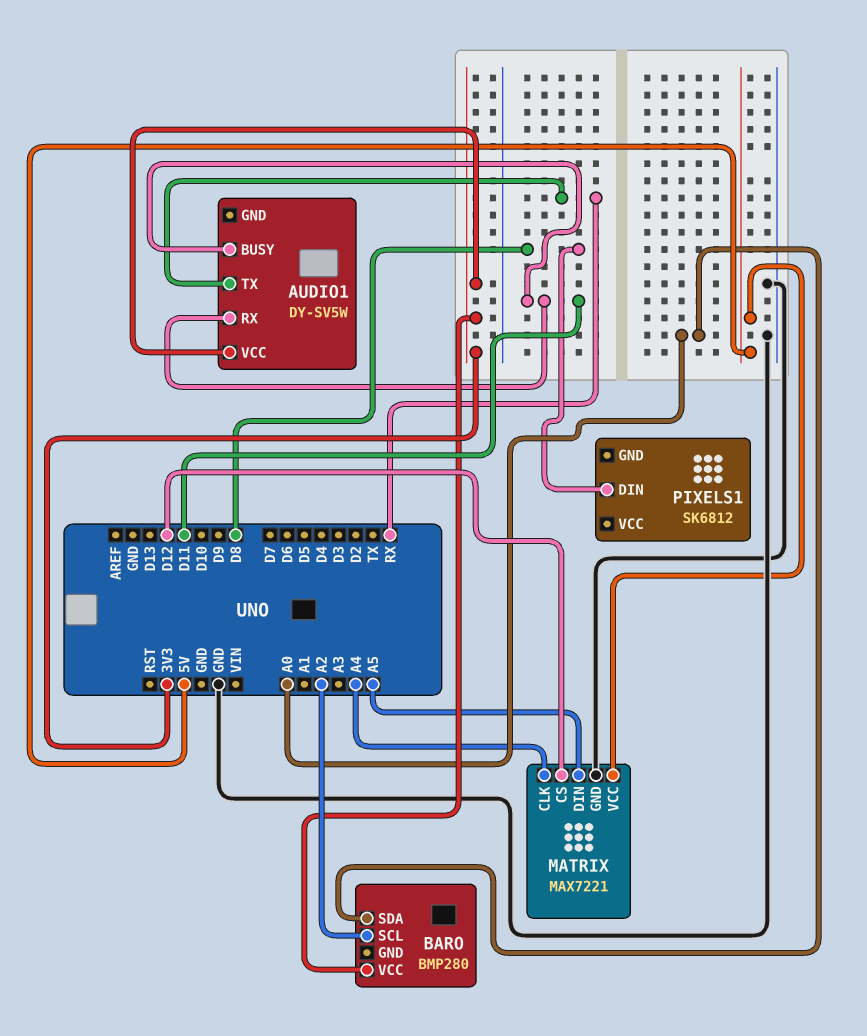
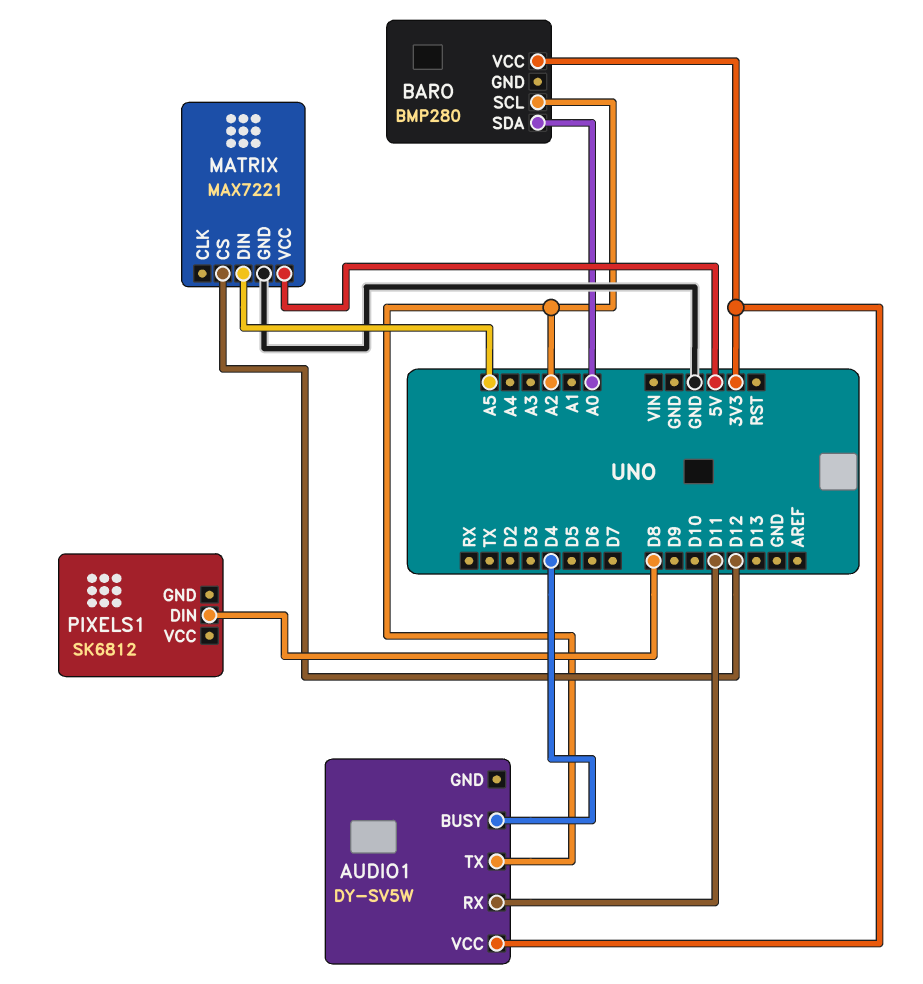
AUDIO1 pin BUSY: D11 -> D4
AUDIO1 pin TX: RX -> A2
MATRIX pin CLK: A4 -> none

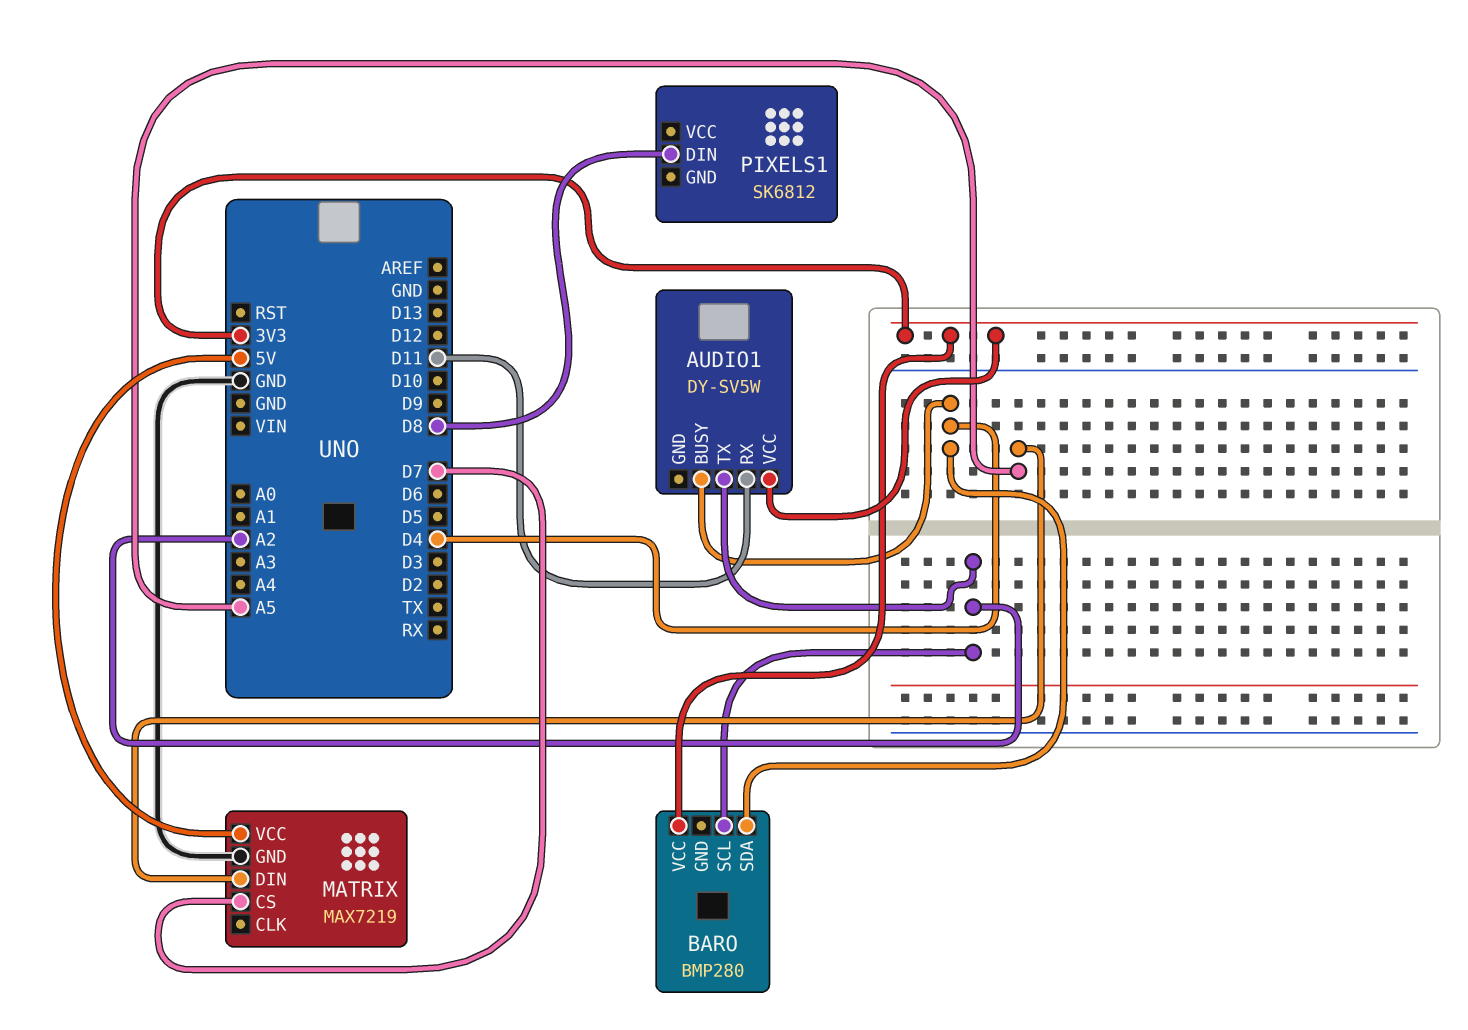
BARO pin SDA: A0 -> D4
MATRIX: MAX7221 -> MAX7219
MATRIX pin CS: D12 -> D7

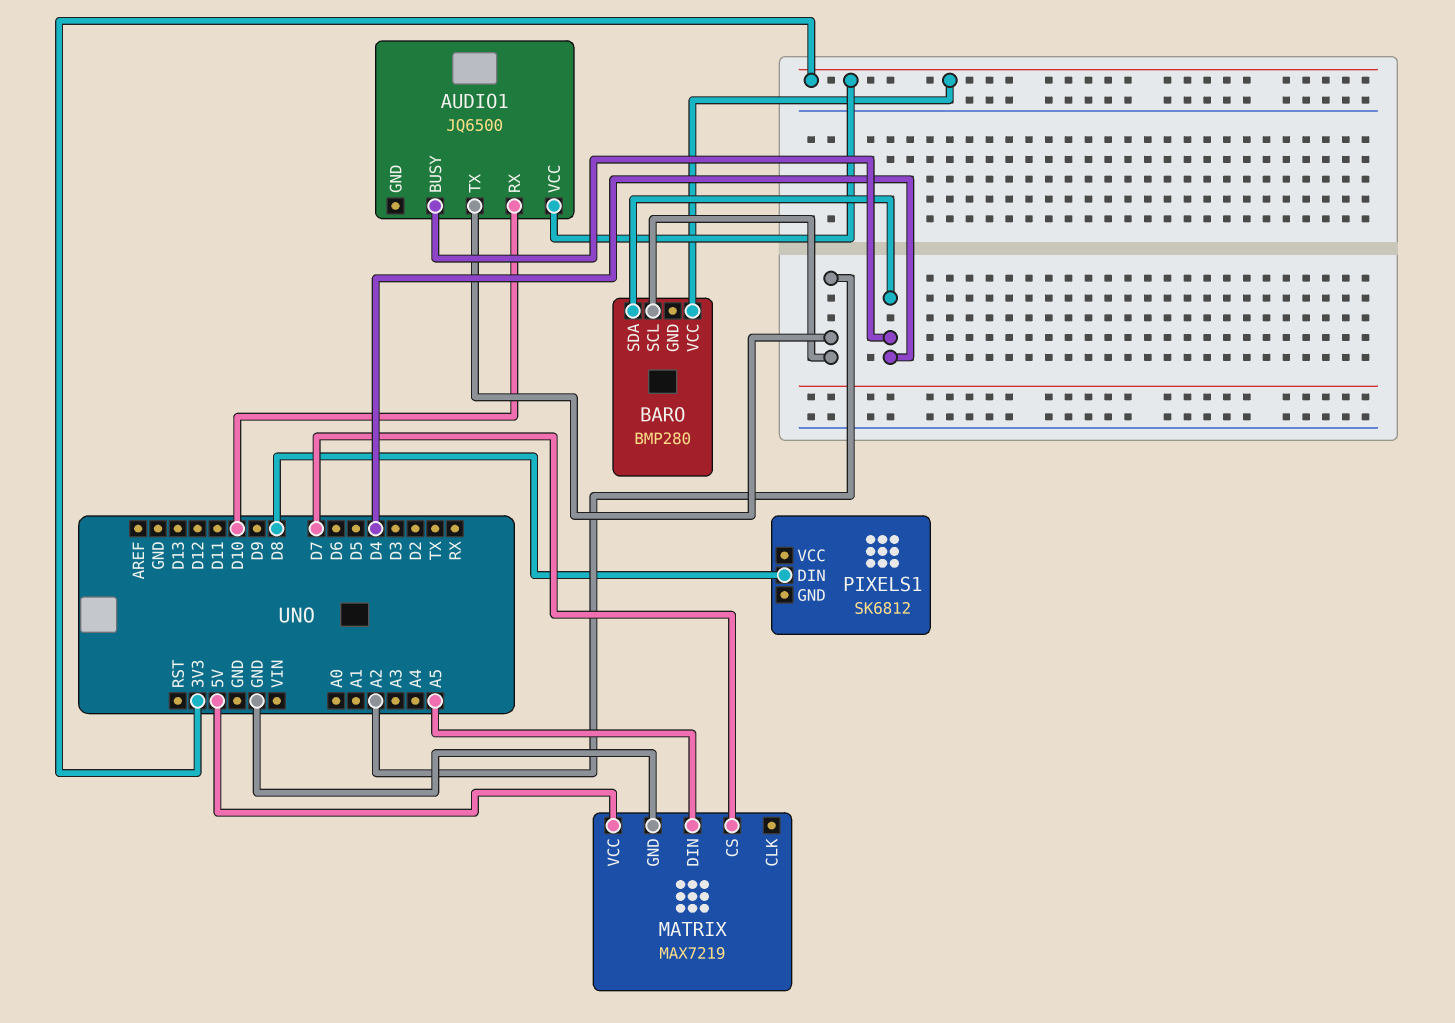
AUDIO1: DY-SV5W -> JQ6500
AUDIO1 pin RX: D11 -> D10

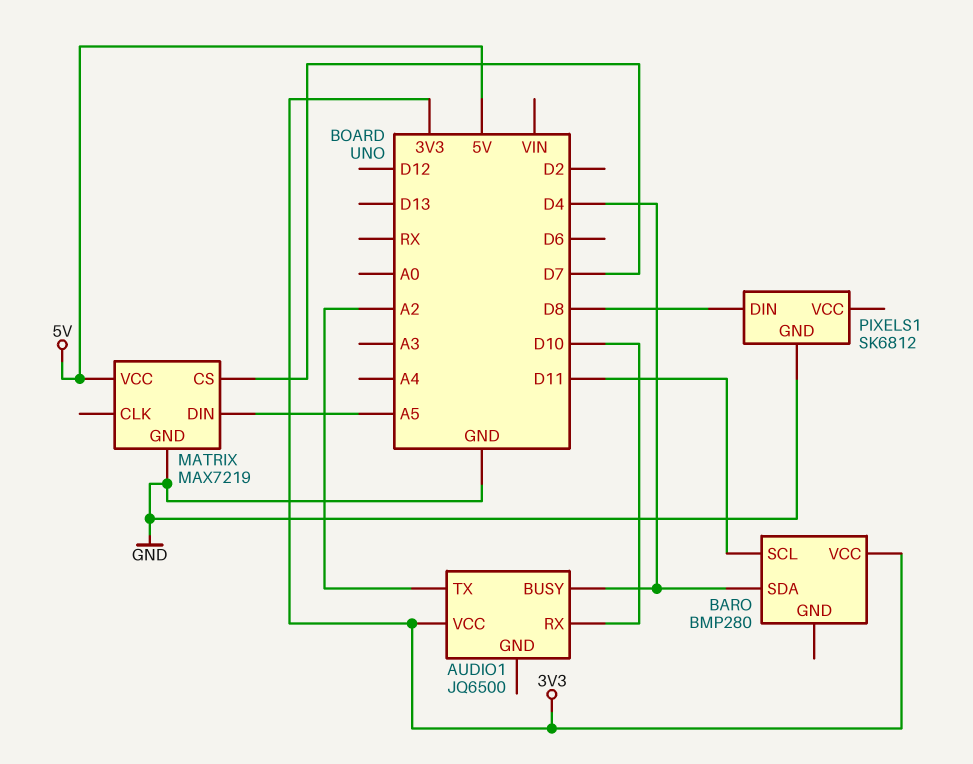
BARO pin SCL: A2 -> D11
PIXELS1 pin GND: none -> GND

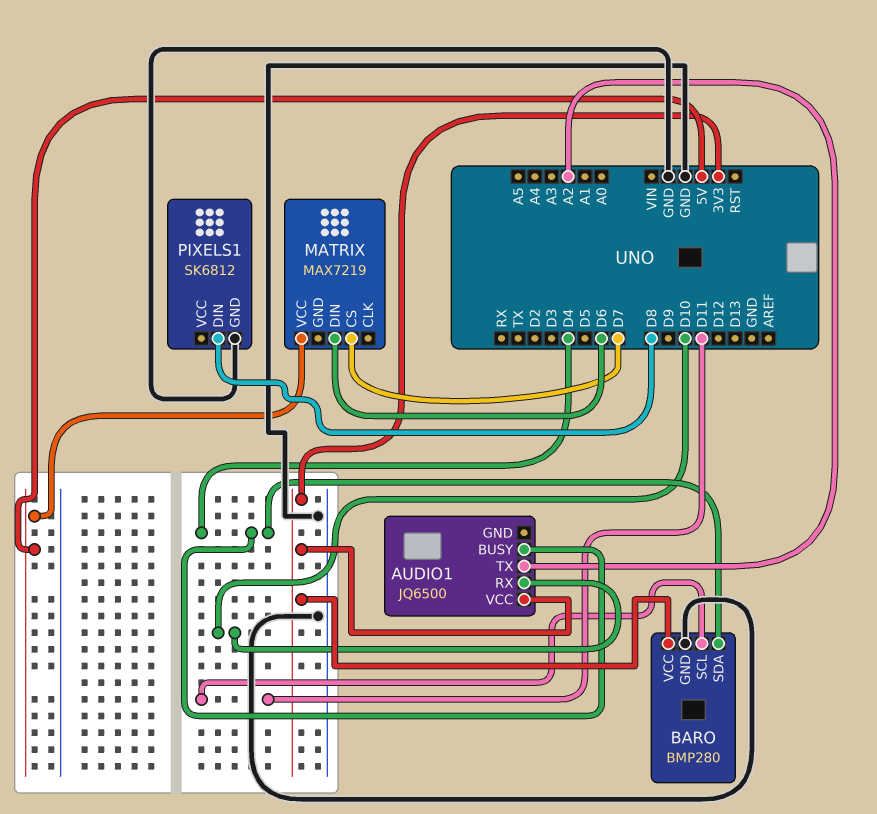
BARO pin GND: none -> GND
MATRIX pin DIN: A5 -> D6
MATRIX pin GND: GND -> none

